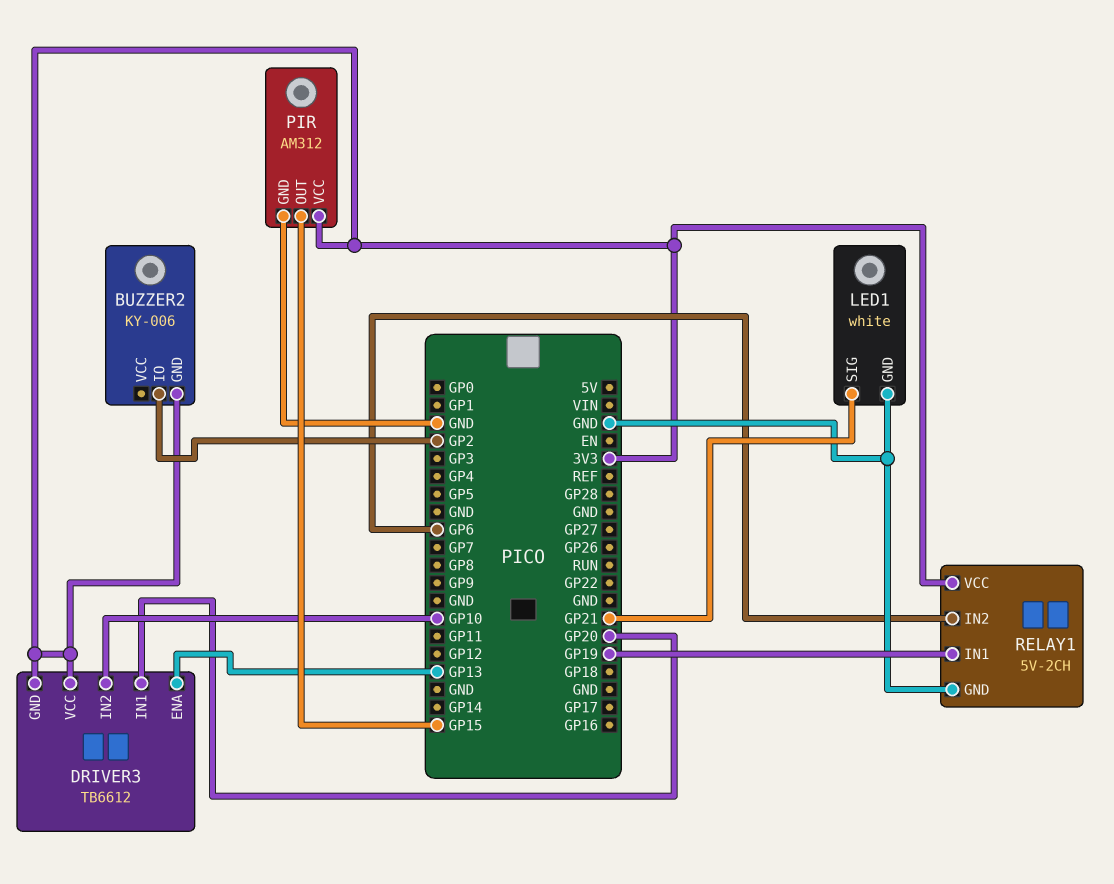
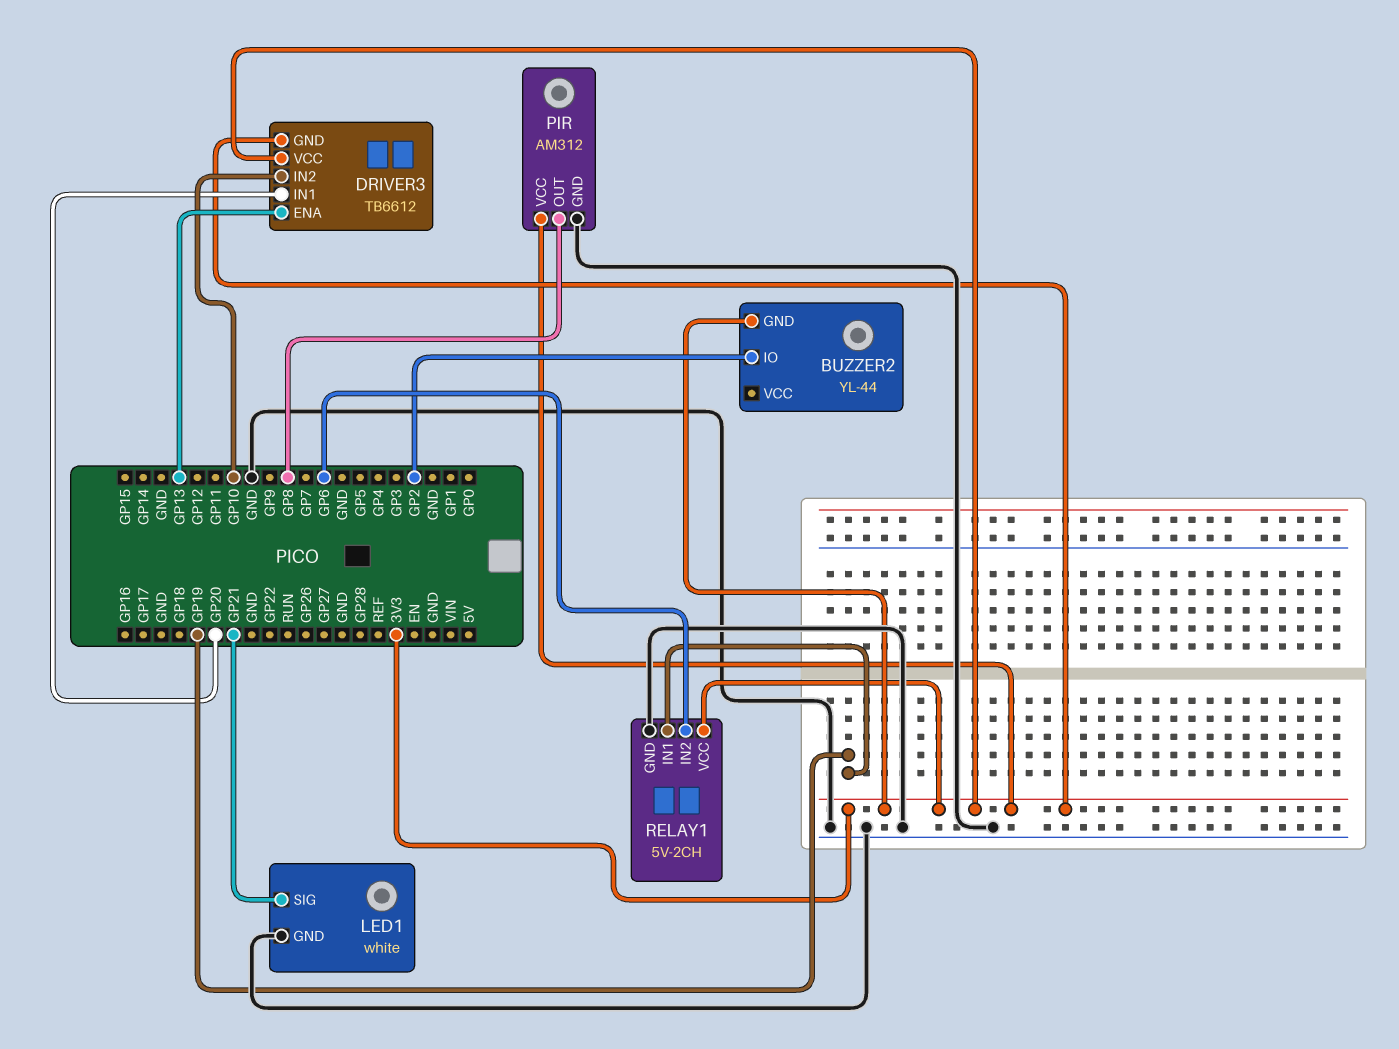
BUZZER2: KY-006 -> YL-44
PIR pin OUT: GP15 -> GP8

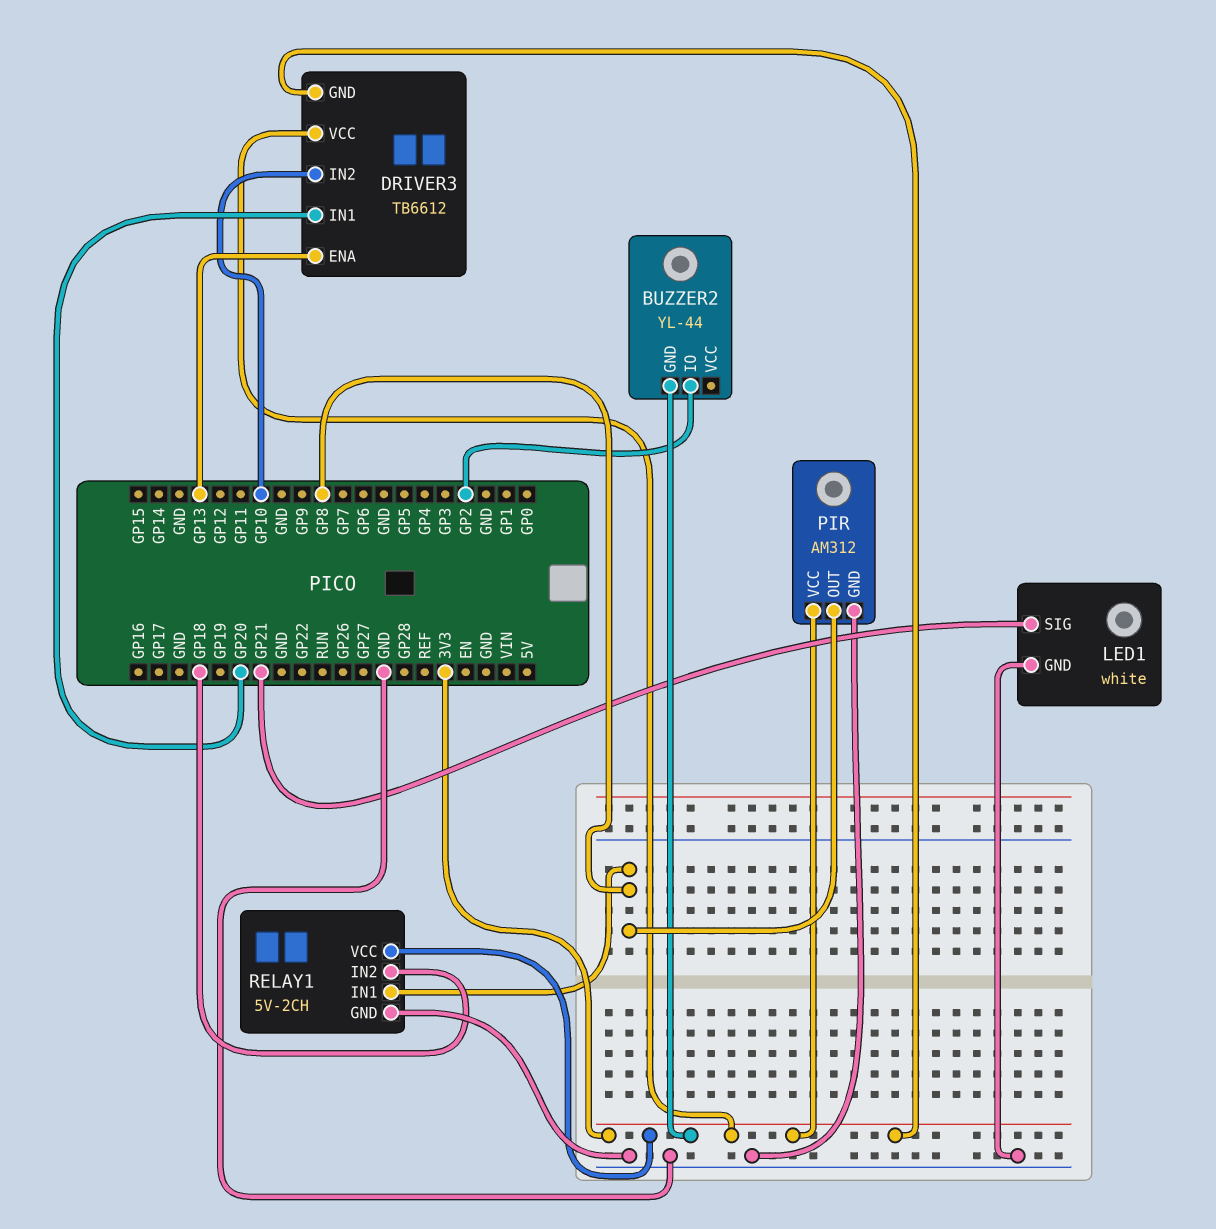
RELAY1 pin IN1: GP19 -> GP8
RELAY1 pin IN2: GP6 -> GP18

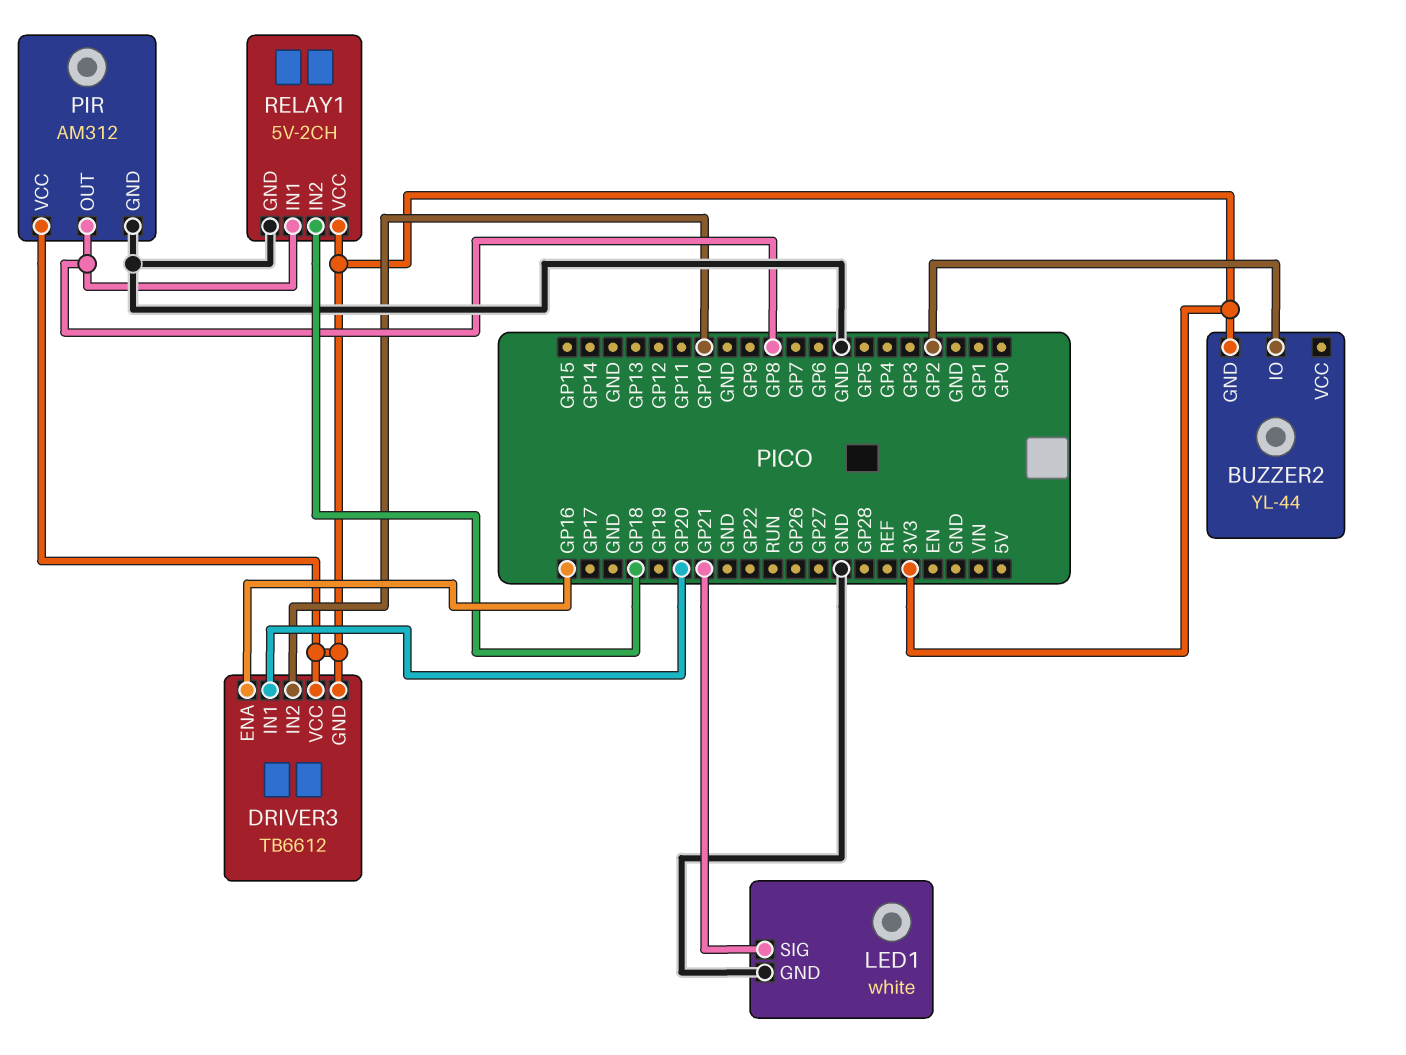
DRIVER3 pin ENA: GP13 -> GP16

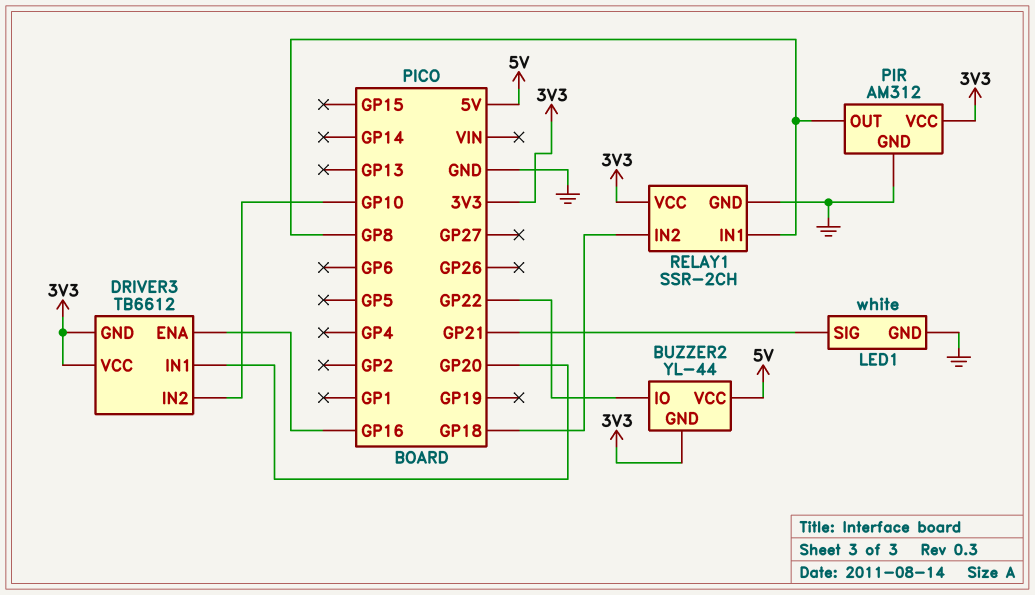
BUZZER2 pin IO: GP2 -> GP22
BUZZER2 pin VCC: none -> 5V
RELAY1: 5V-2CH -> SSR-2CH

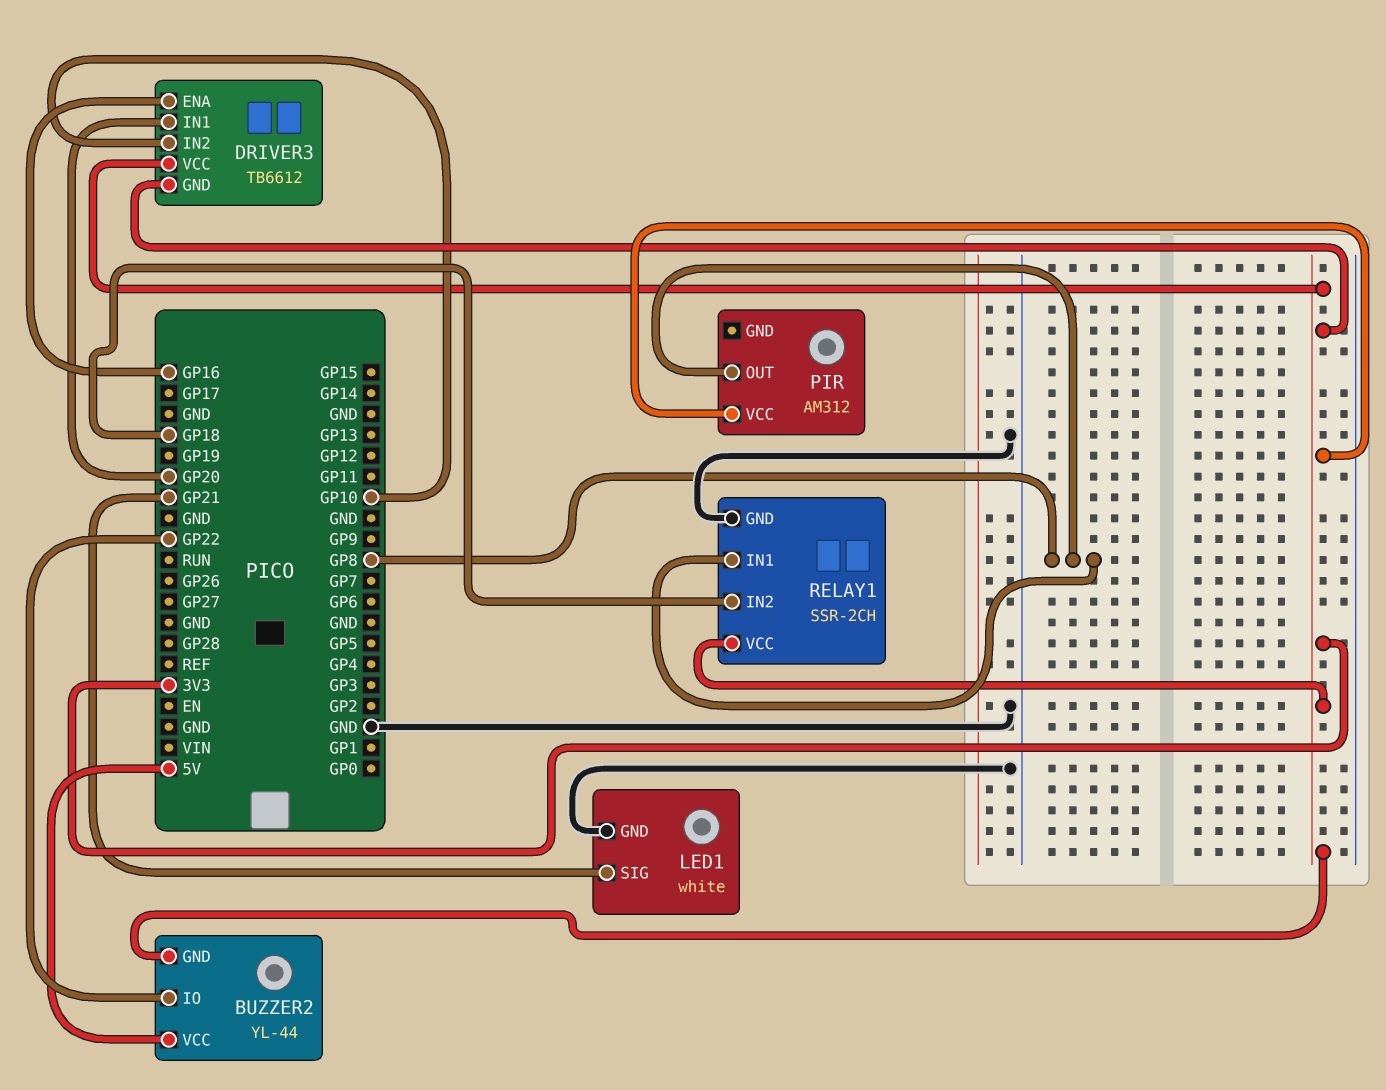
PIR pin GND: GND -> none

